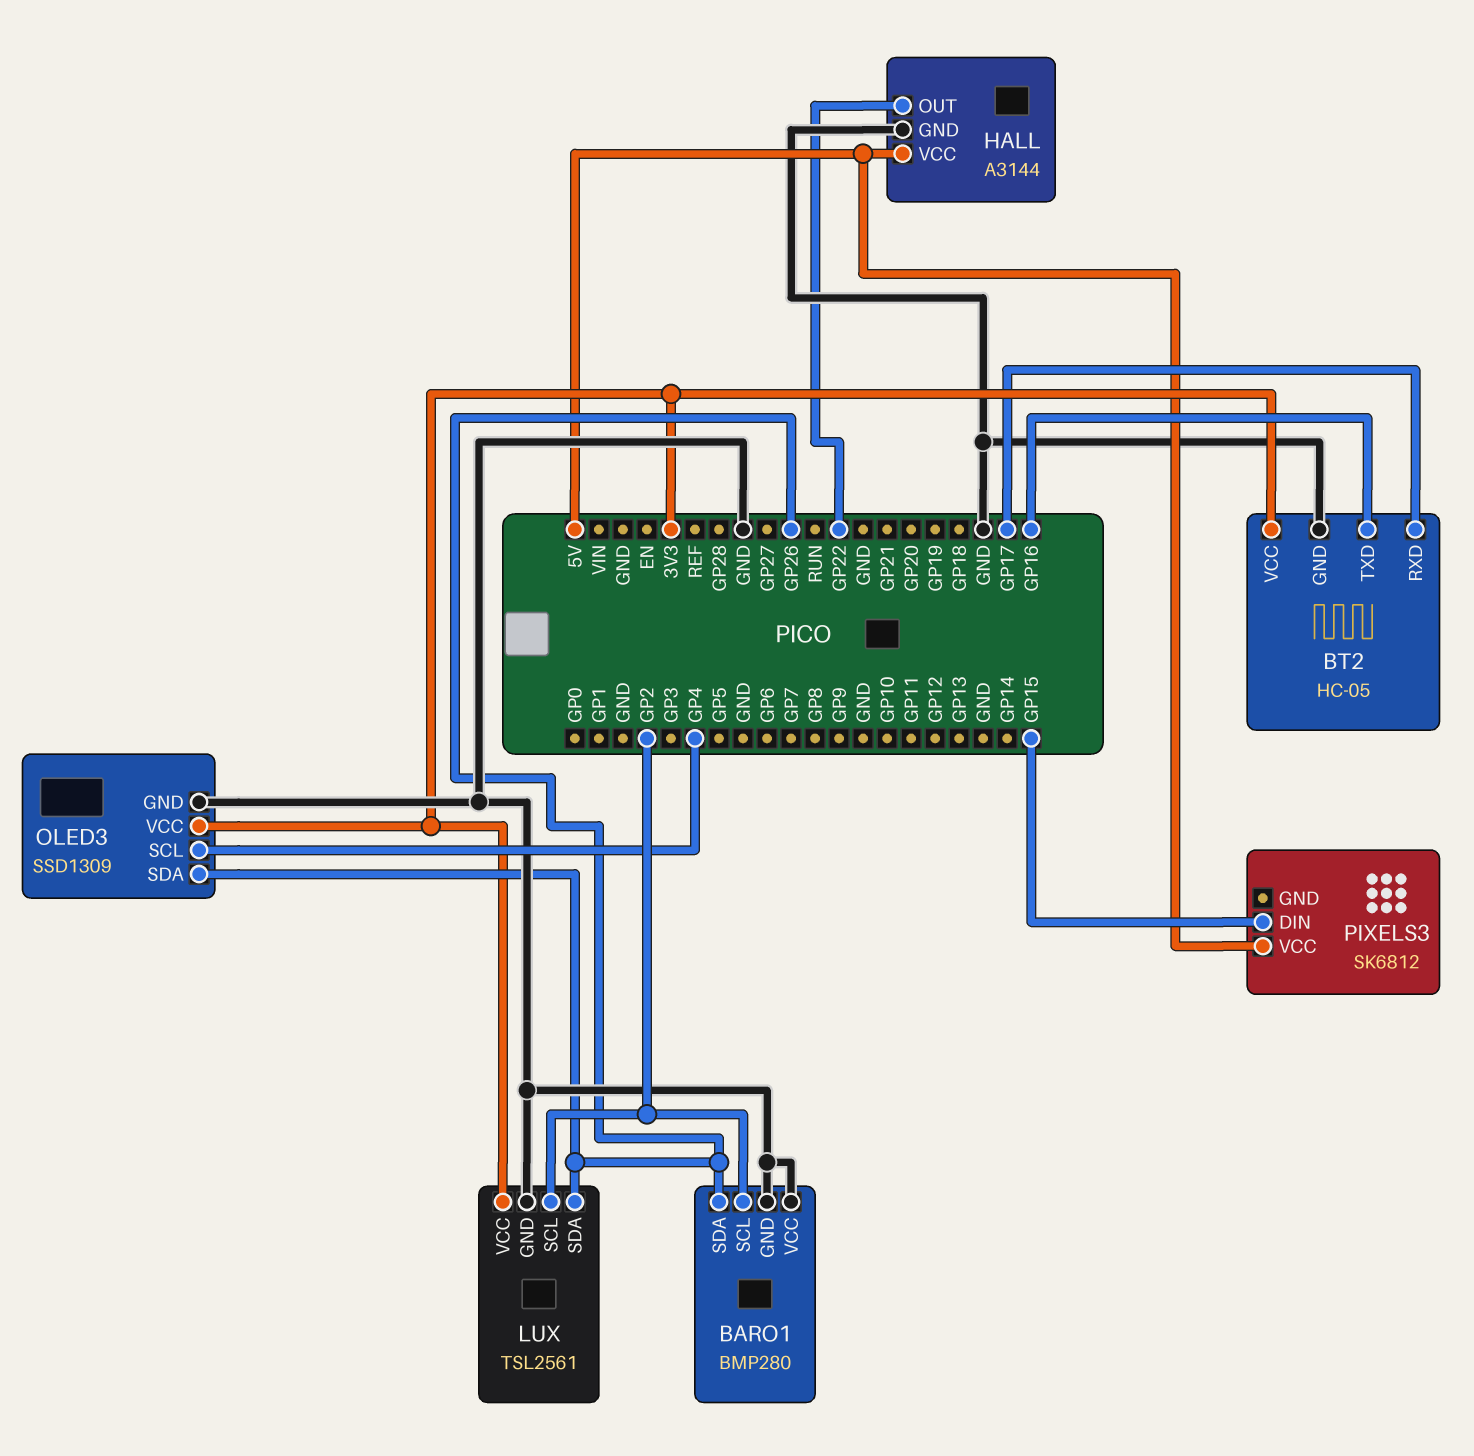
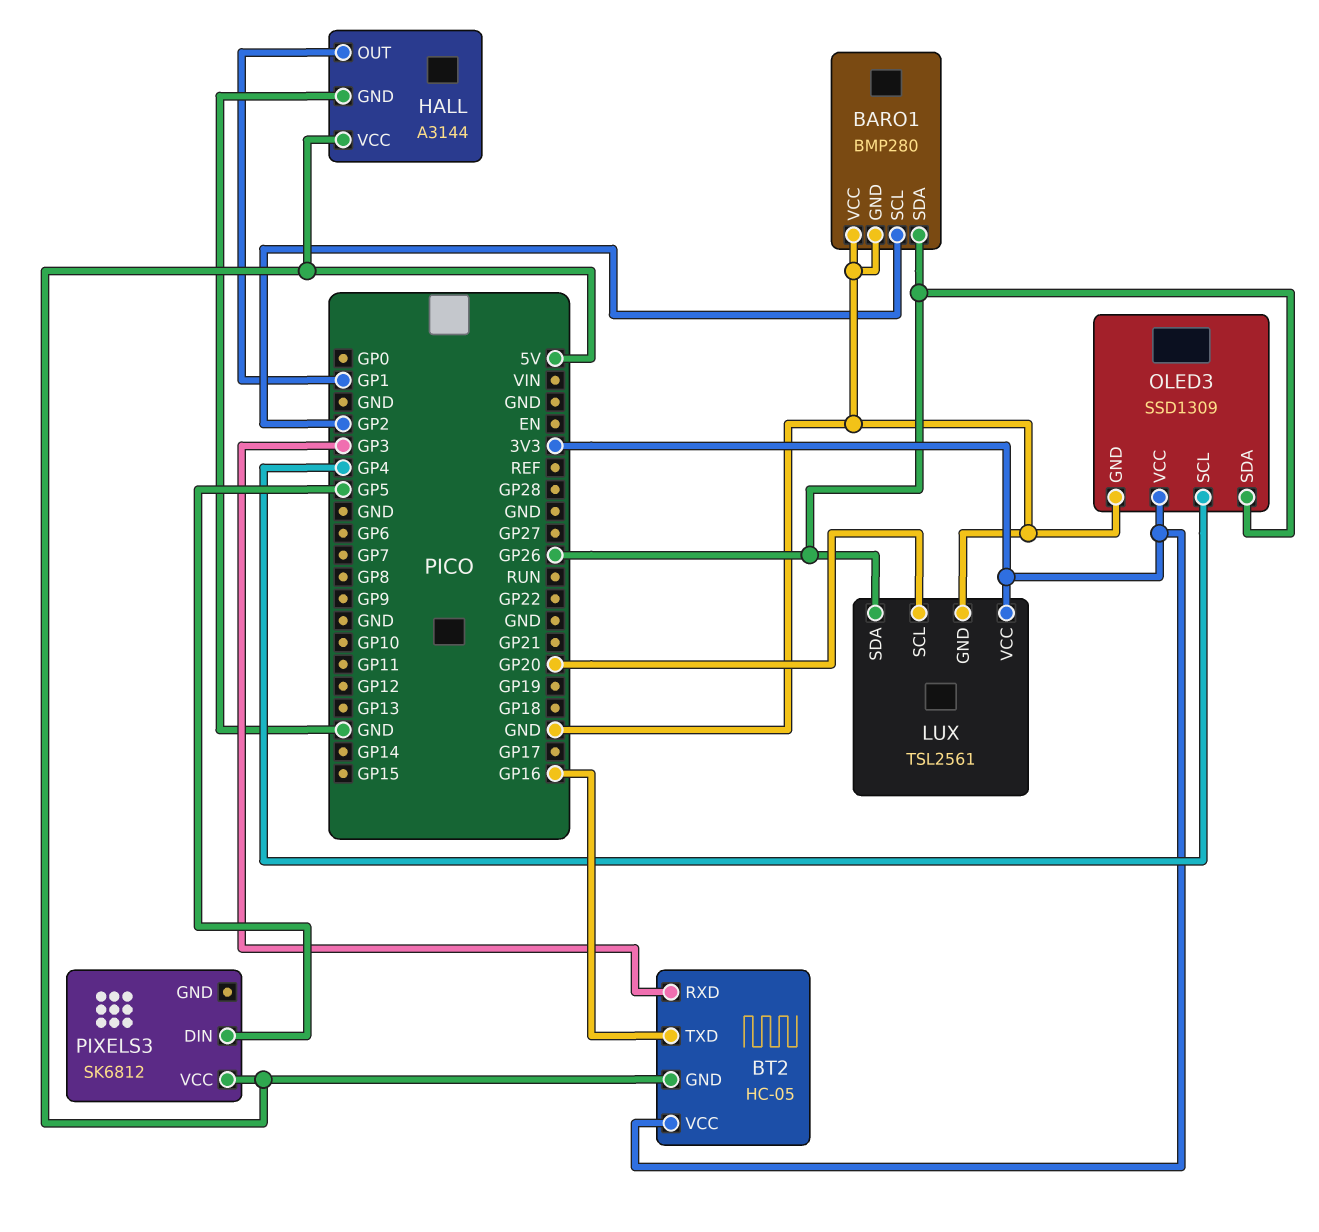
BT2 pin GND: GND -> 5V
BT2 pin RXD: GP17 -> GP3
HALL pin OUT: GP22 -> GP1
LUX pin SCL: GP2 -> GP20
PIXELS3 pin DIN: GP15 -> GP5

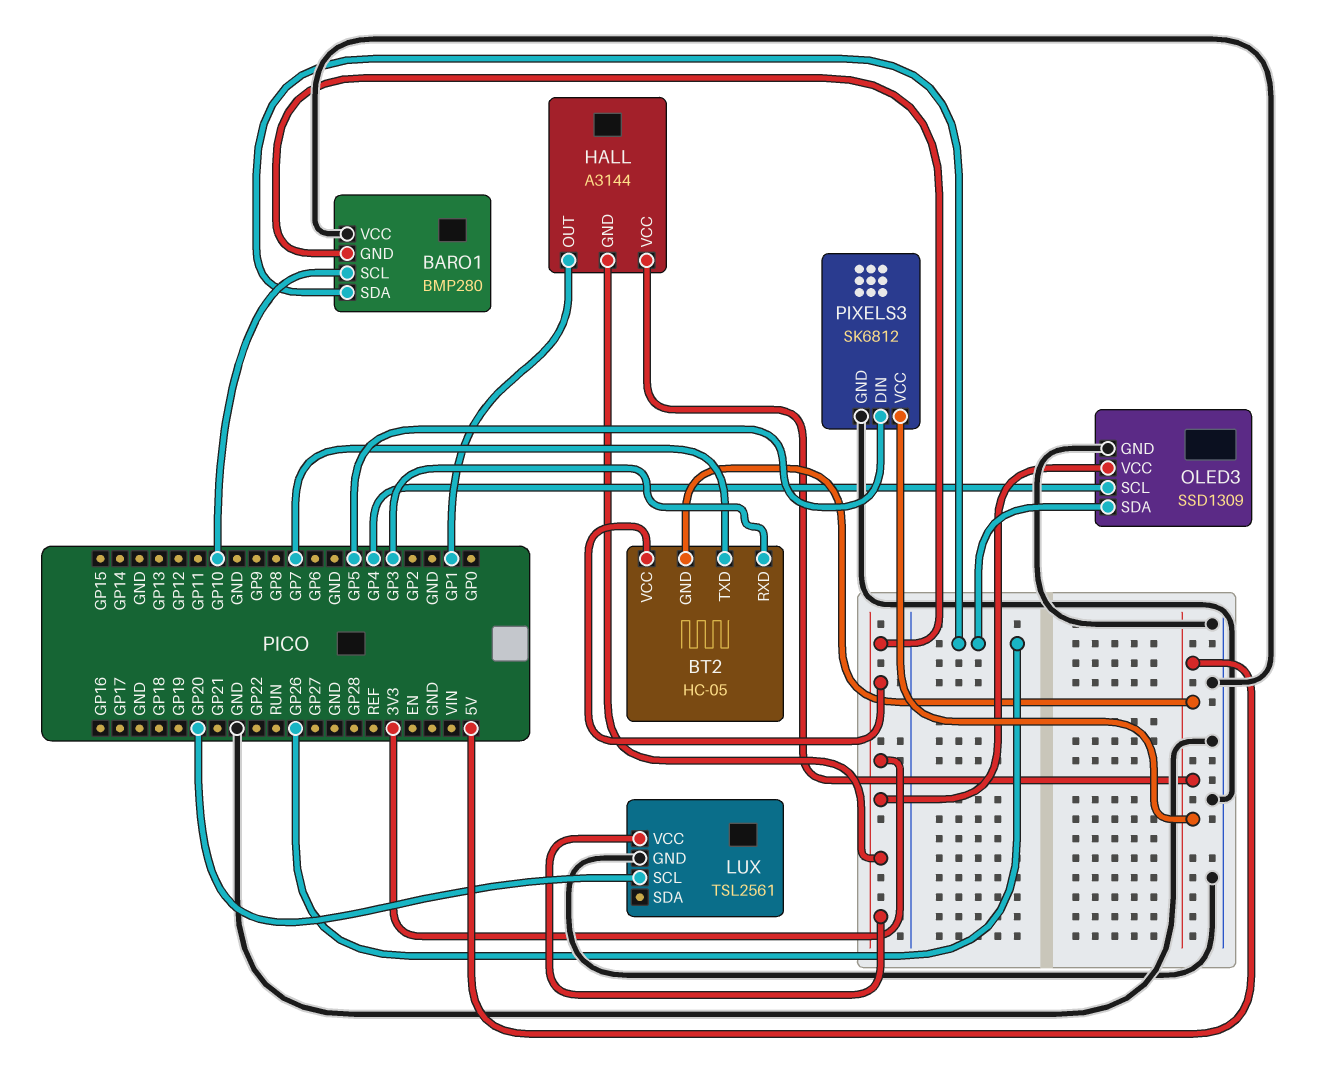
BARO1 pin GND: GND -> 3V3
BARO1 pin SCL: GP2 -> GP10
BT2 pin TXD: GP16 -> GP7
HALL pin GND: GND -> 3V3
LUX pin SDA: GP26 -> none
PIXELS3 pin GND: none -> GND

